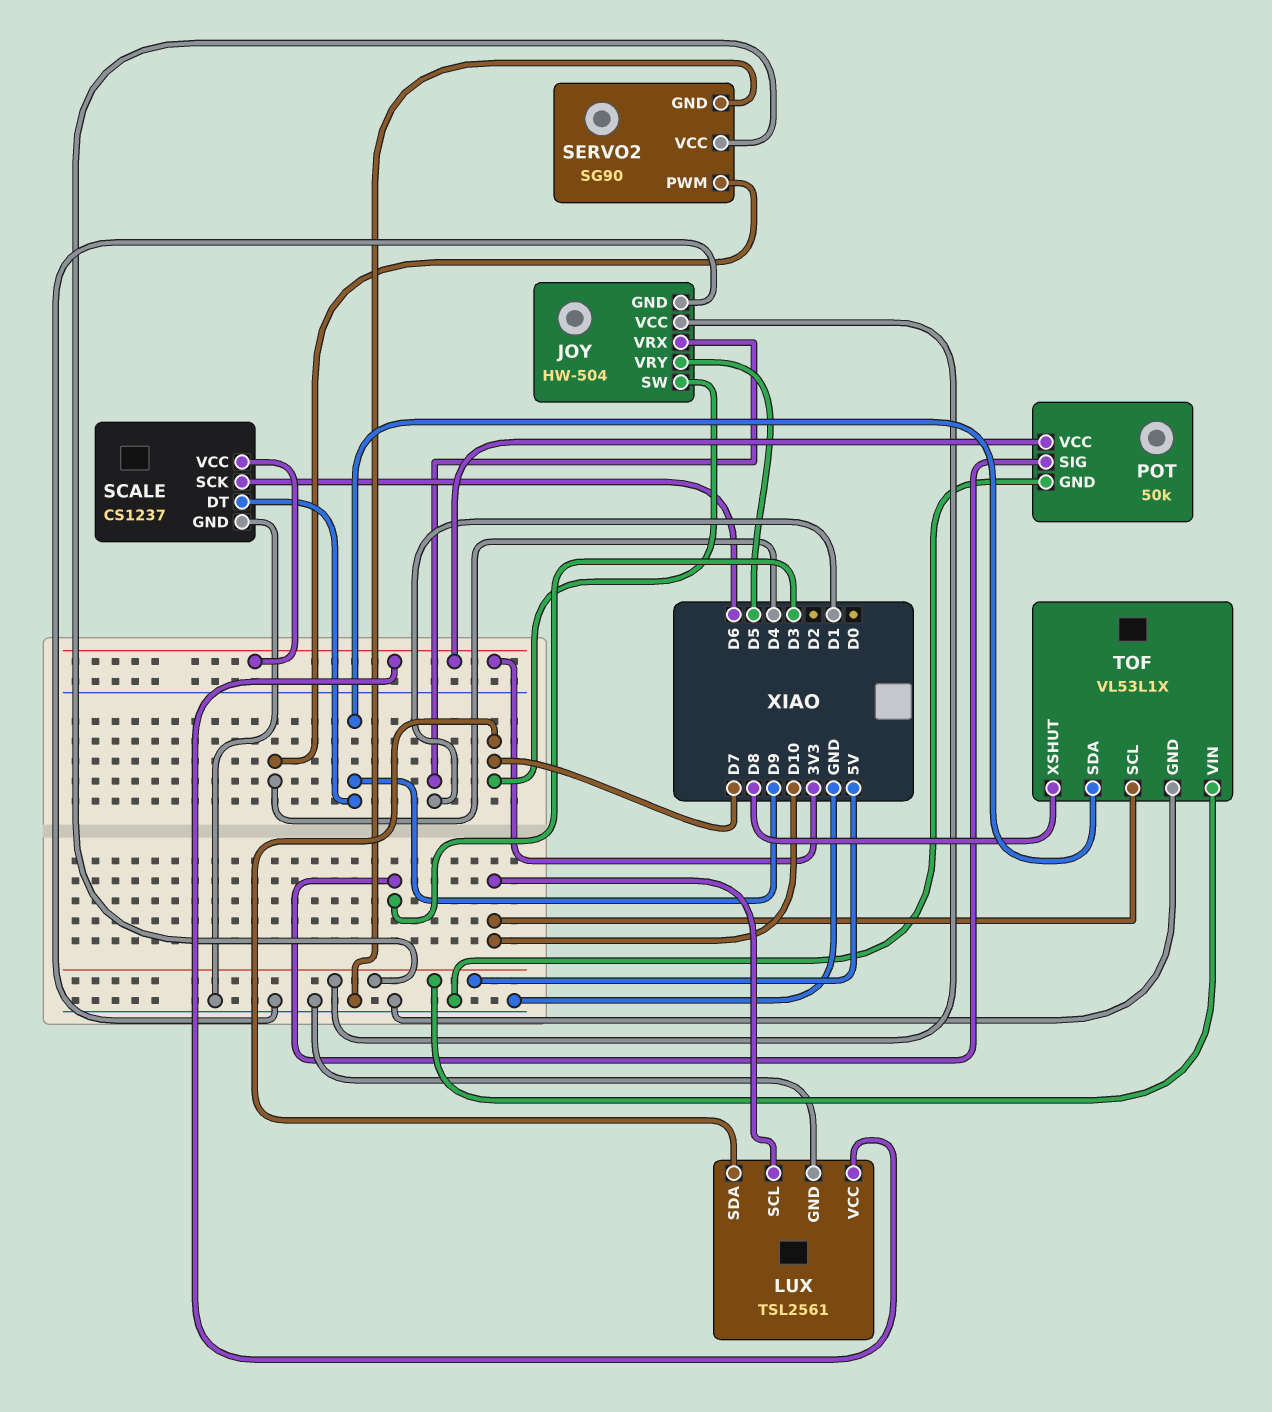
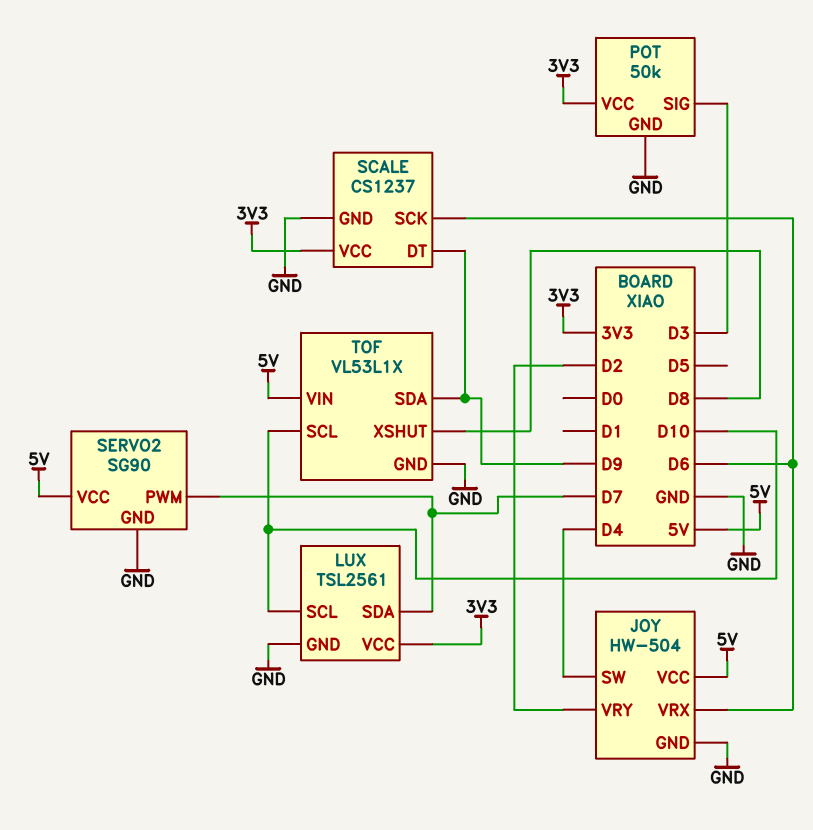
JOY pin SW: D7 -> D4
JOY pin VRX: D1 -> D6
JOY pin VRY: D5 -> D2
SERVO2 pin PWM: D4 -> D7

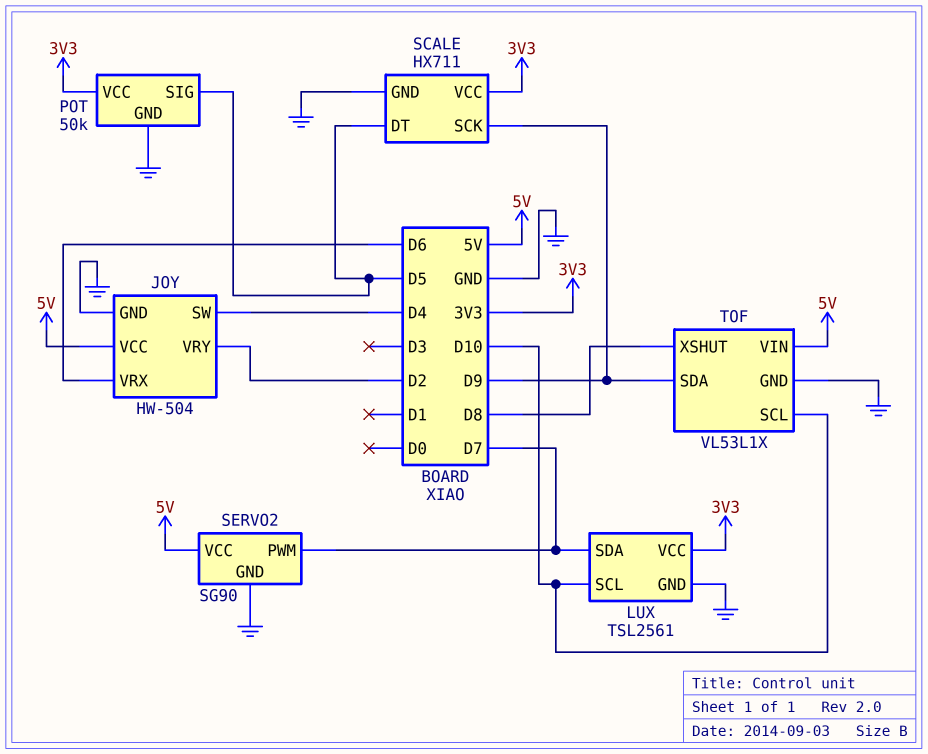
POT pin SIG: D3 -> D5
SCALE: CS1237 -> HX711
SCALE pin DT: D9 -> D5
SCALE pin SCK: D6 -> D9

